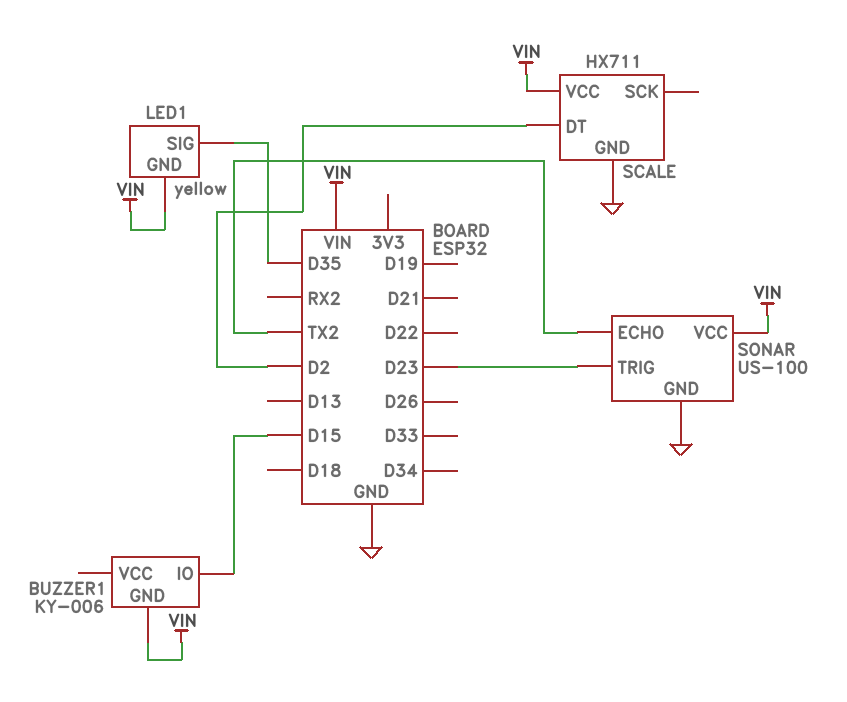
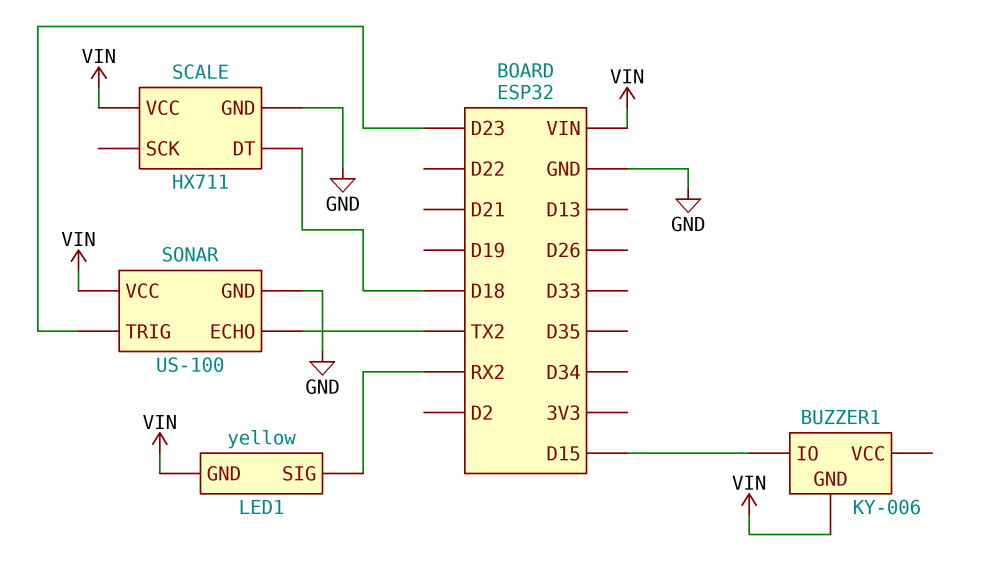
LED1 pin SIG: D35 -> RX2
SCALE pin DT: D2 -> D18

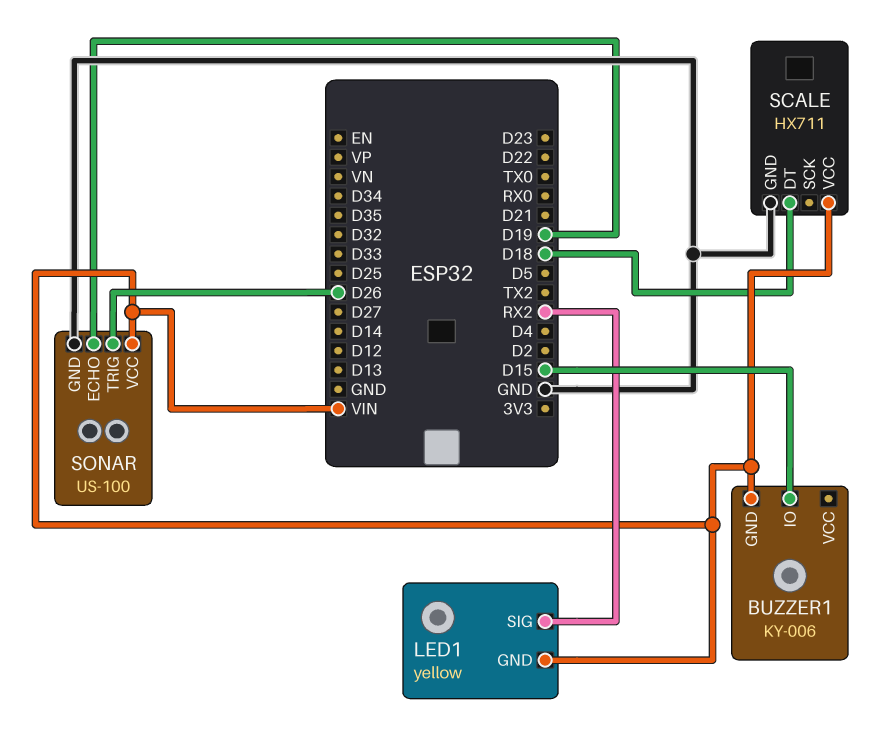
SONAR pin ECHO: TX2 -> D19
SONAR pin TRIG: D23 -> D26

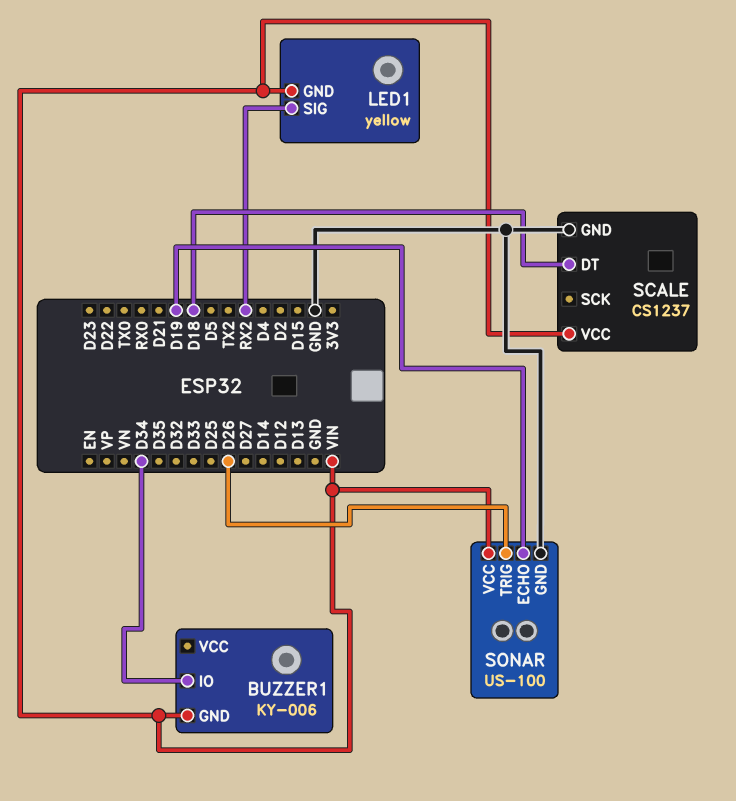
BUZZER1 pin IO: D15 -> D34
SCALE: HX711 -> CS1237

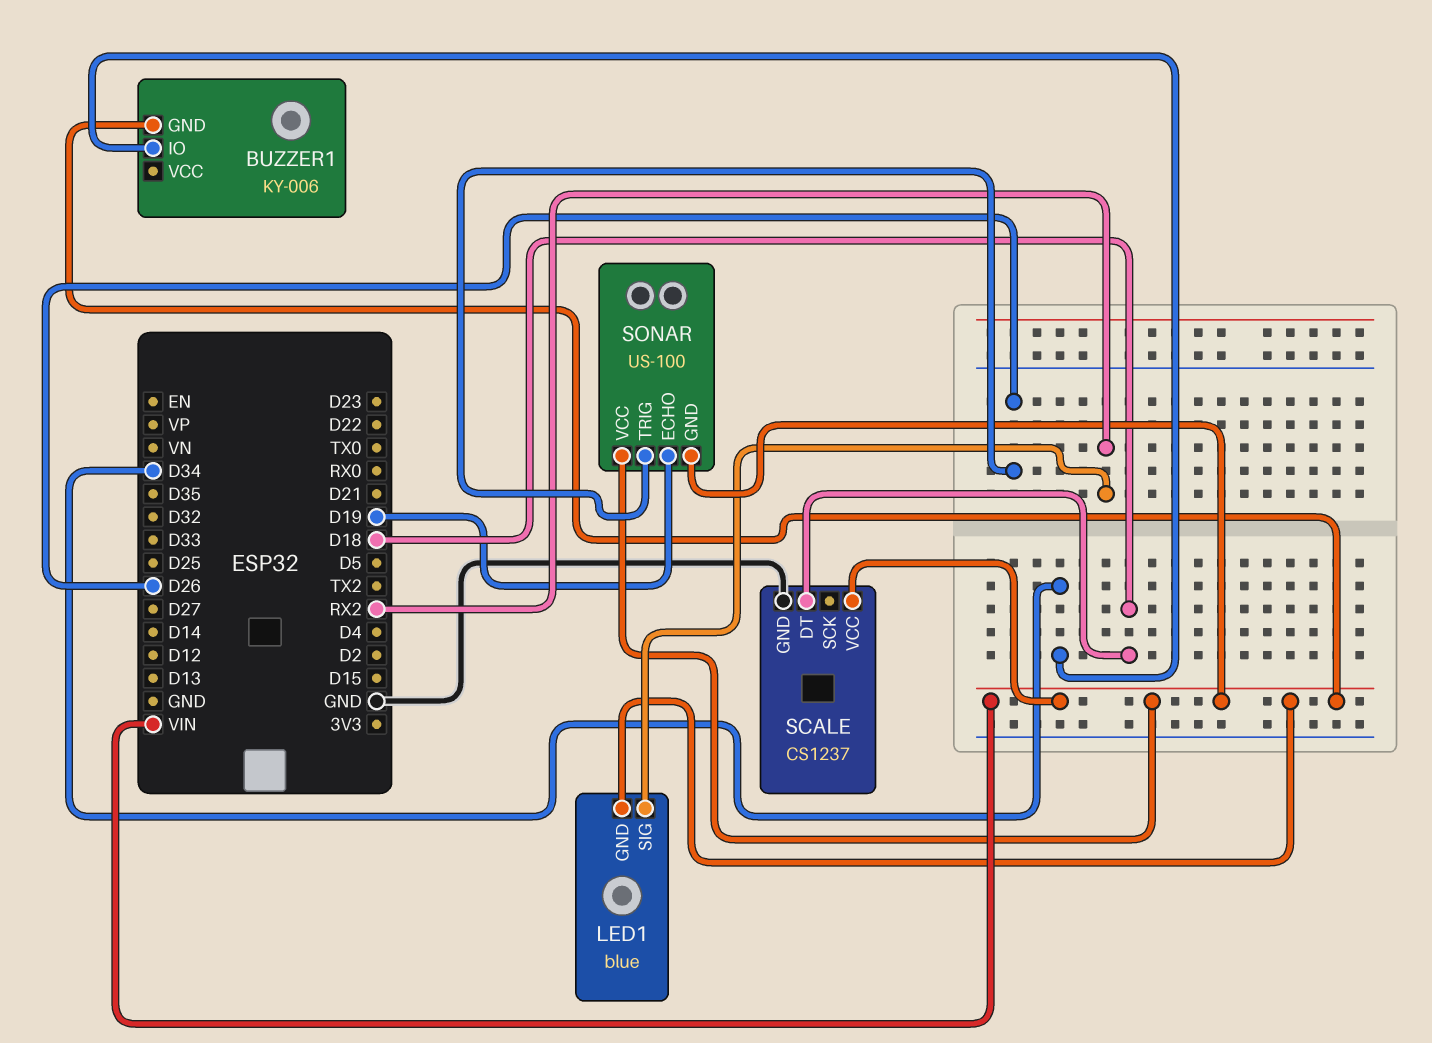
LED1: yellow -> blue
SONAR pin GND: GND -> VIN

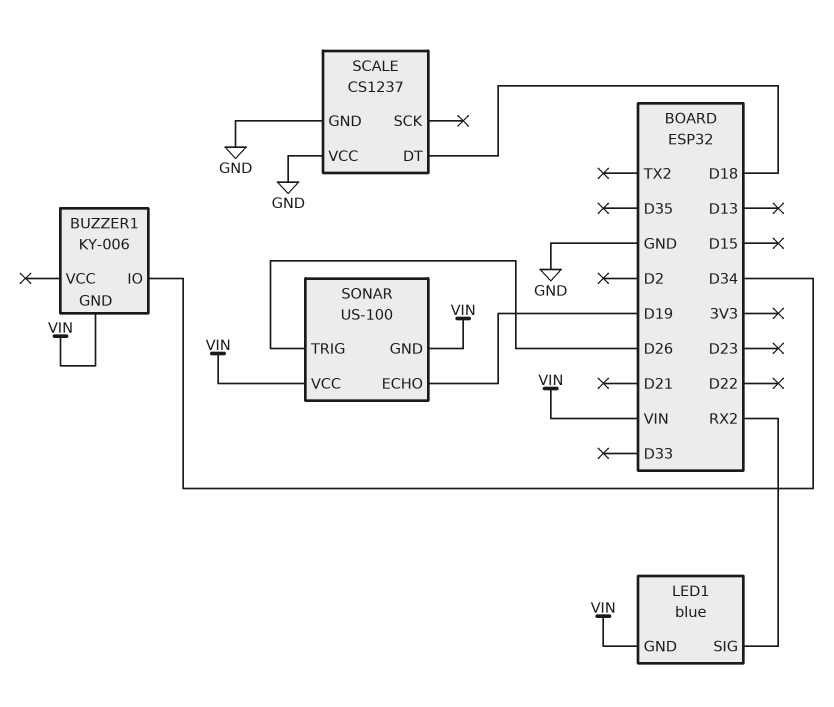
SCALE pin VCC: VIN -> GND

